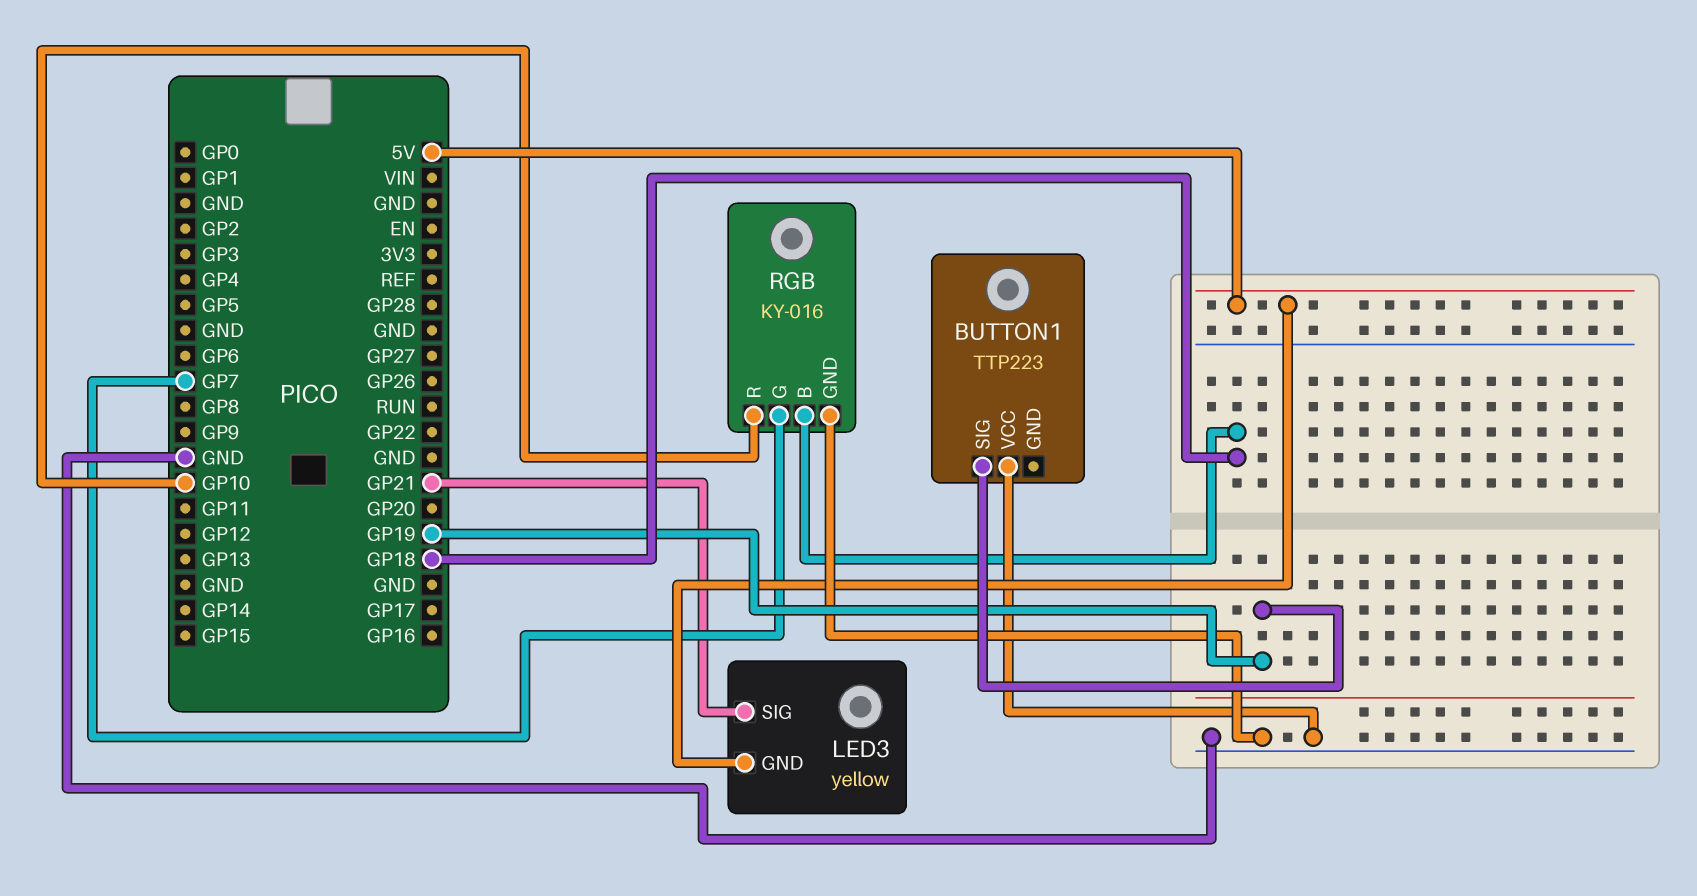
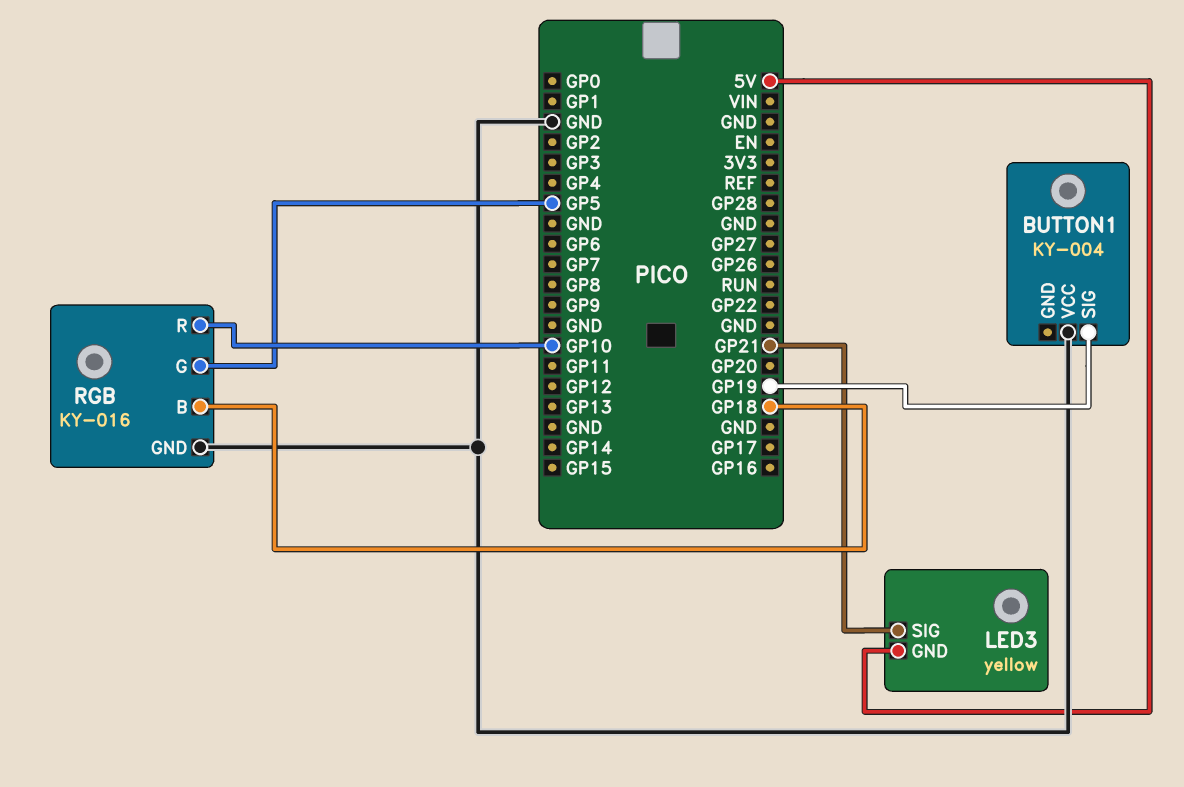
BUTTON1: TTP223 -> KY-004
RGB pin G: GP7 -> GP5

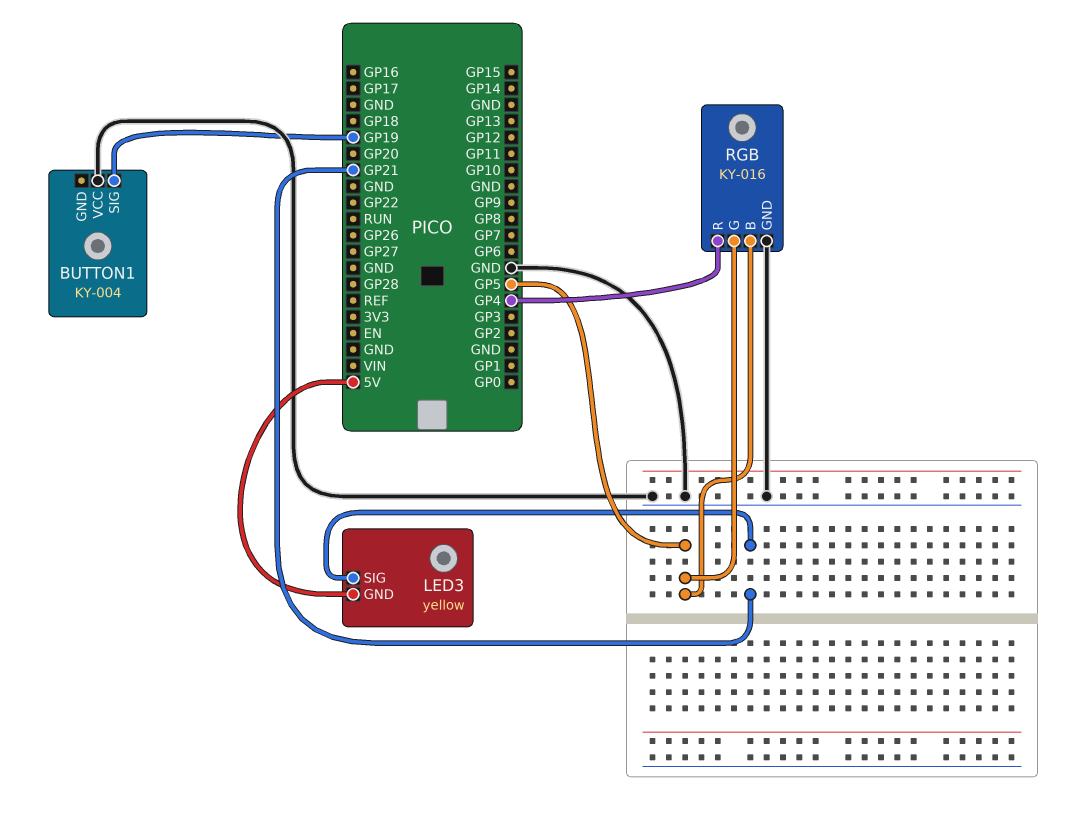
RGB pin B: GP18 -> GP5
RGB pin R: GP10 -> GP4

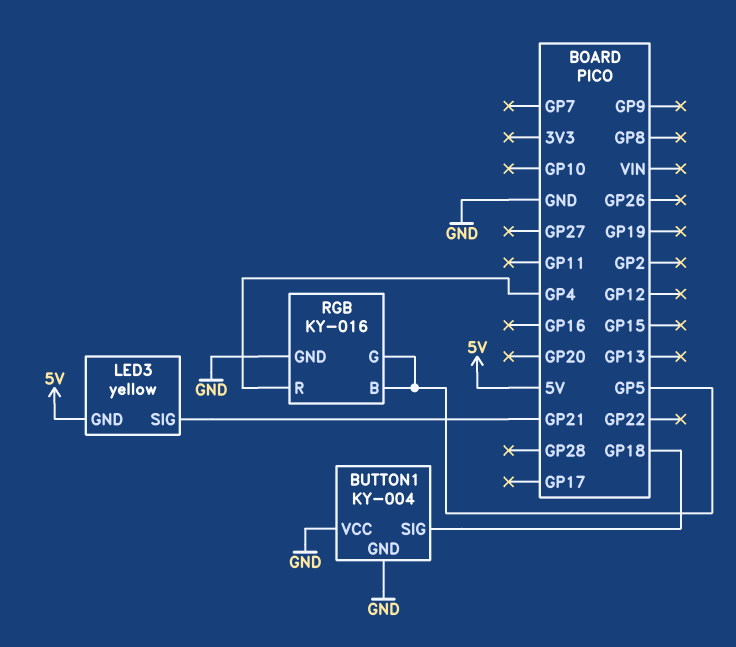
BUTTON1 pin GND: none -> GND
BUTTON1 pin SIG: GP19 -> GP18

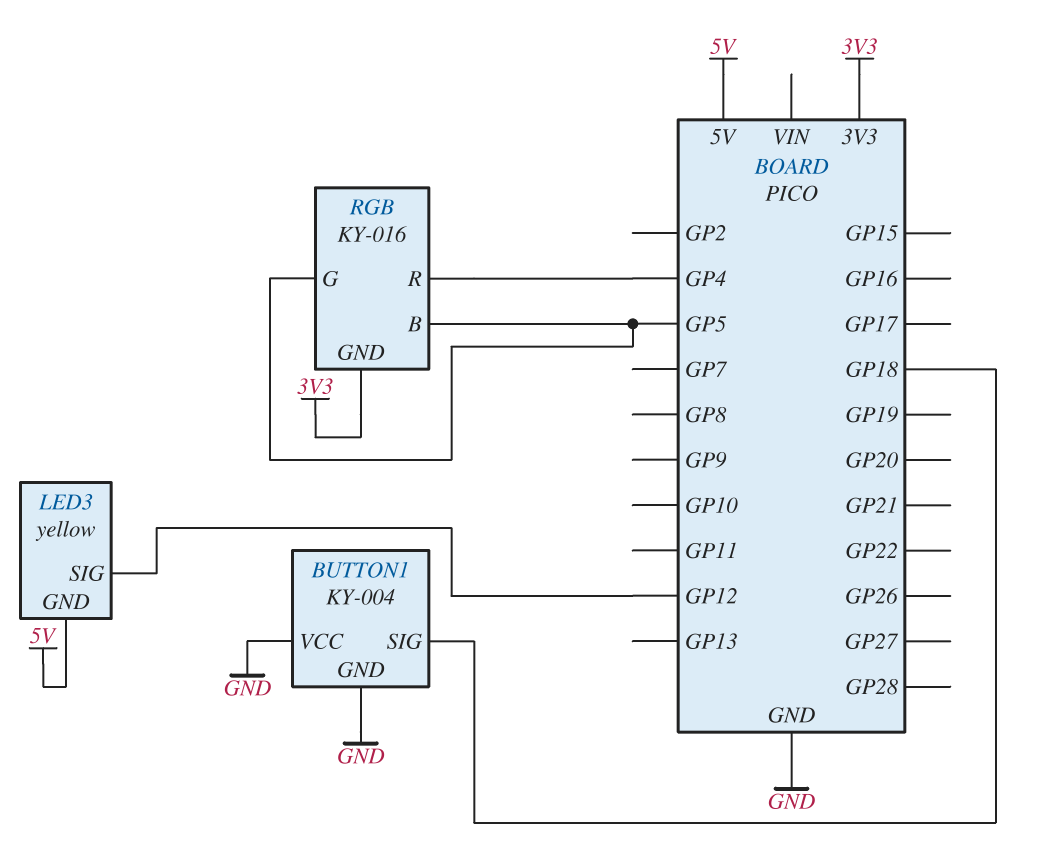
LED3 pin SIG: GP21 -> GP12
RGB pin GND: GND -> 3V3

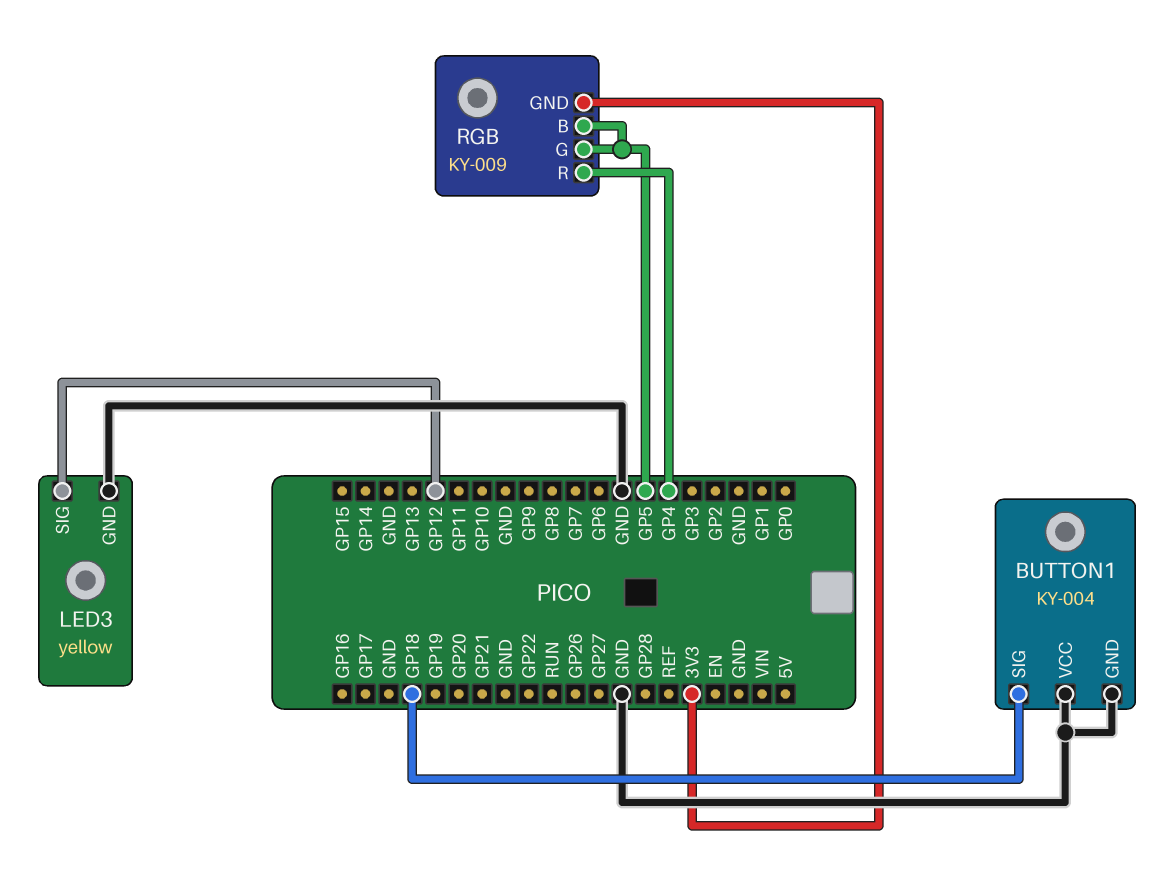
LED3 pin GND: 5V -> GND
RGB: KY-016 -> KY-009

